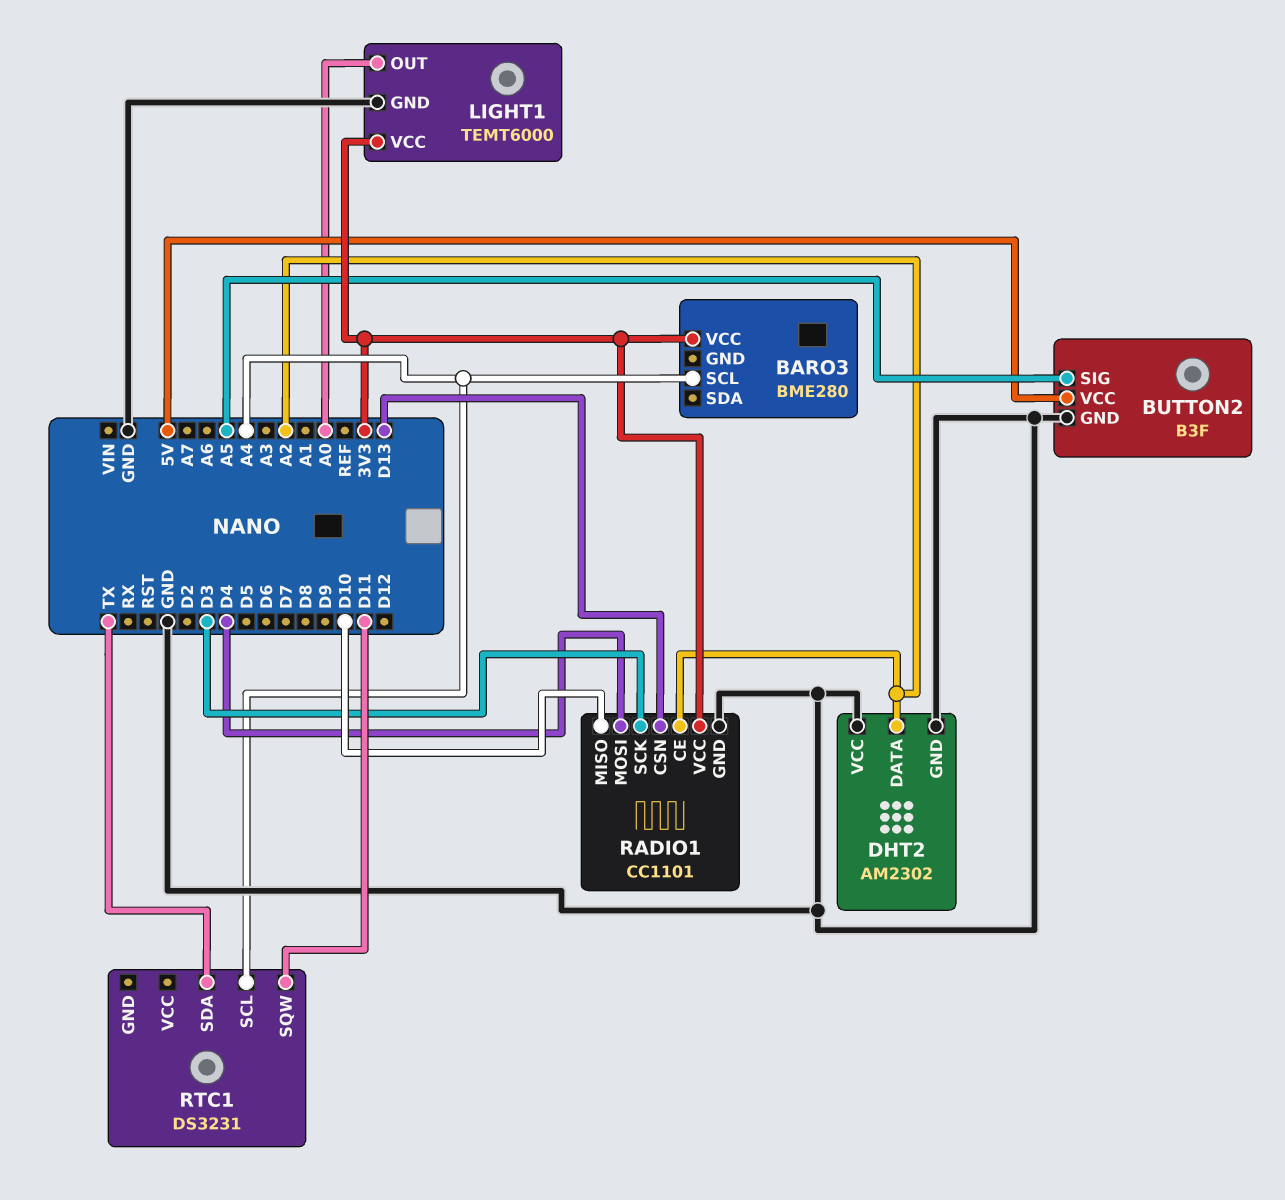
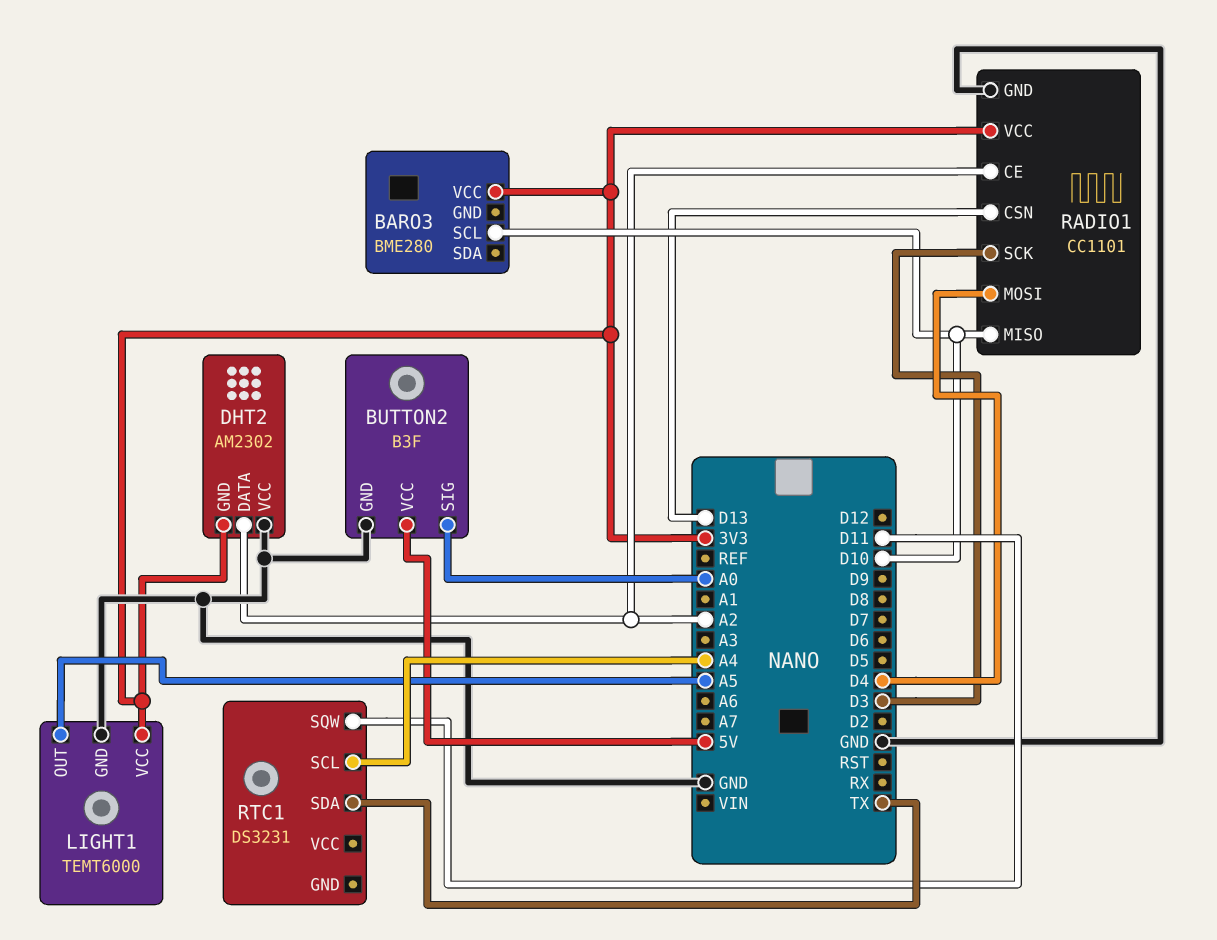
BARO3 pin SCL: A4 -> D10
BUTTON2 pin SIG: A5 -> A0
DHT2 pin GND: GND -> 3V3
LIGHT1 pin OUT: A0 -> A5

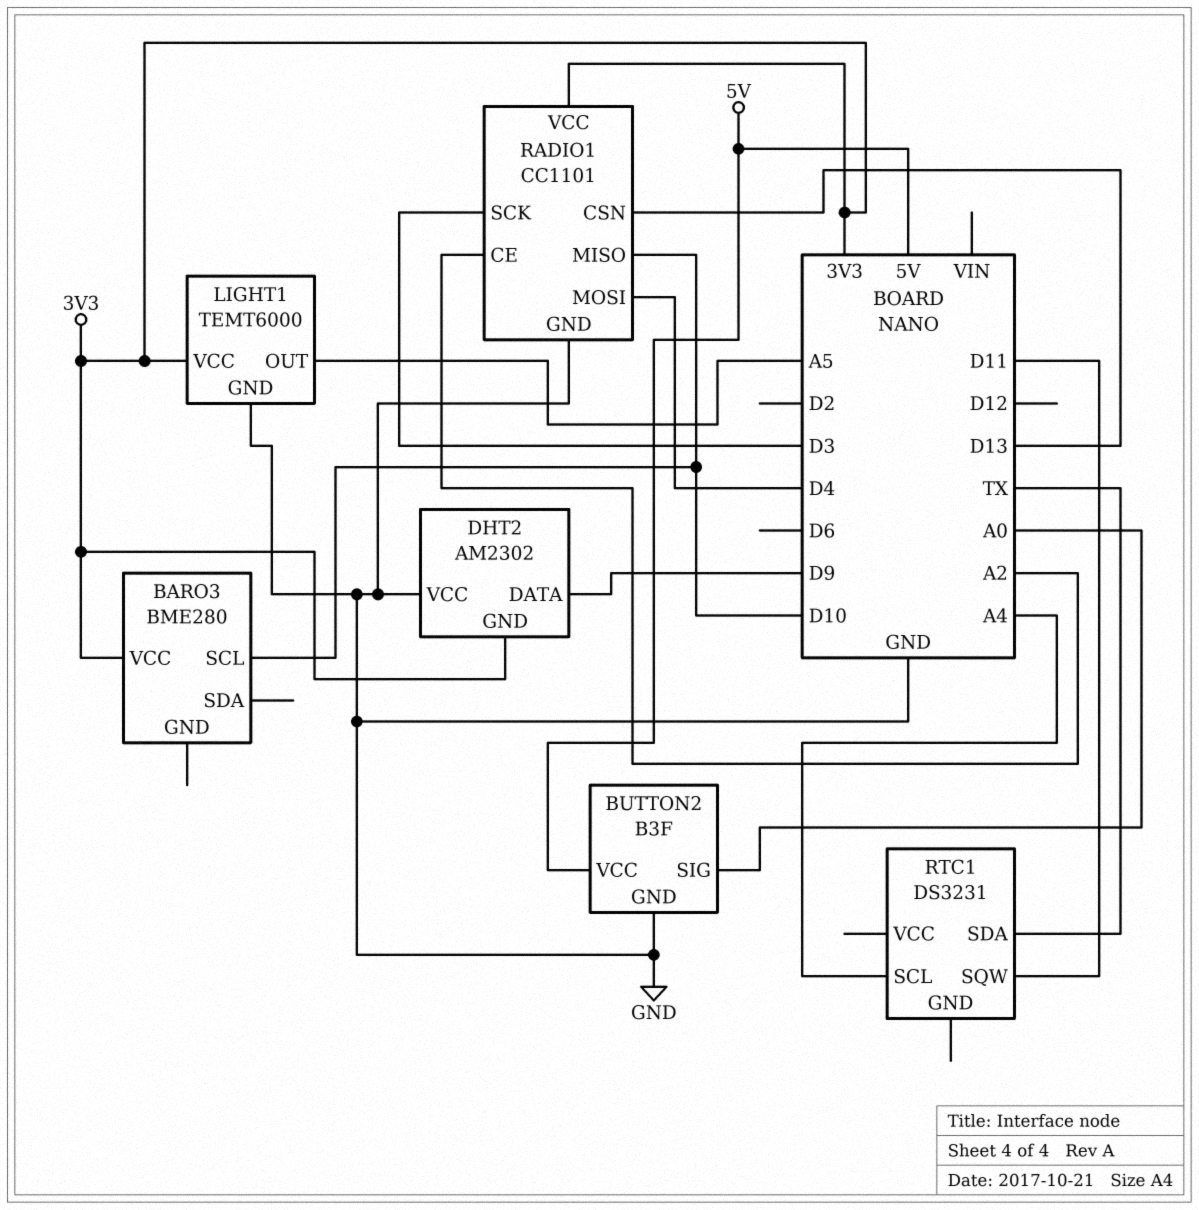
DHT2 pin DATA: A2 -> D9

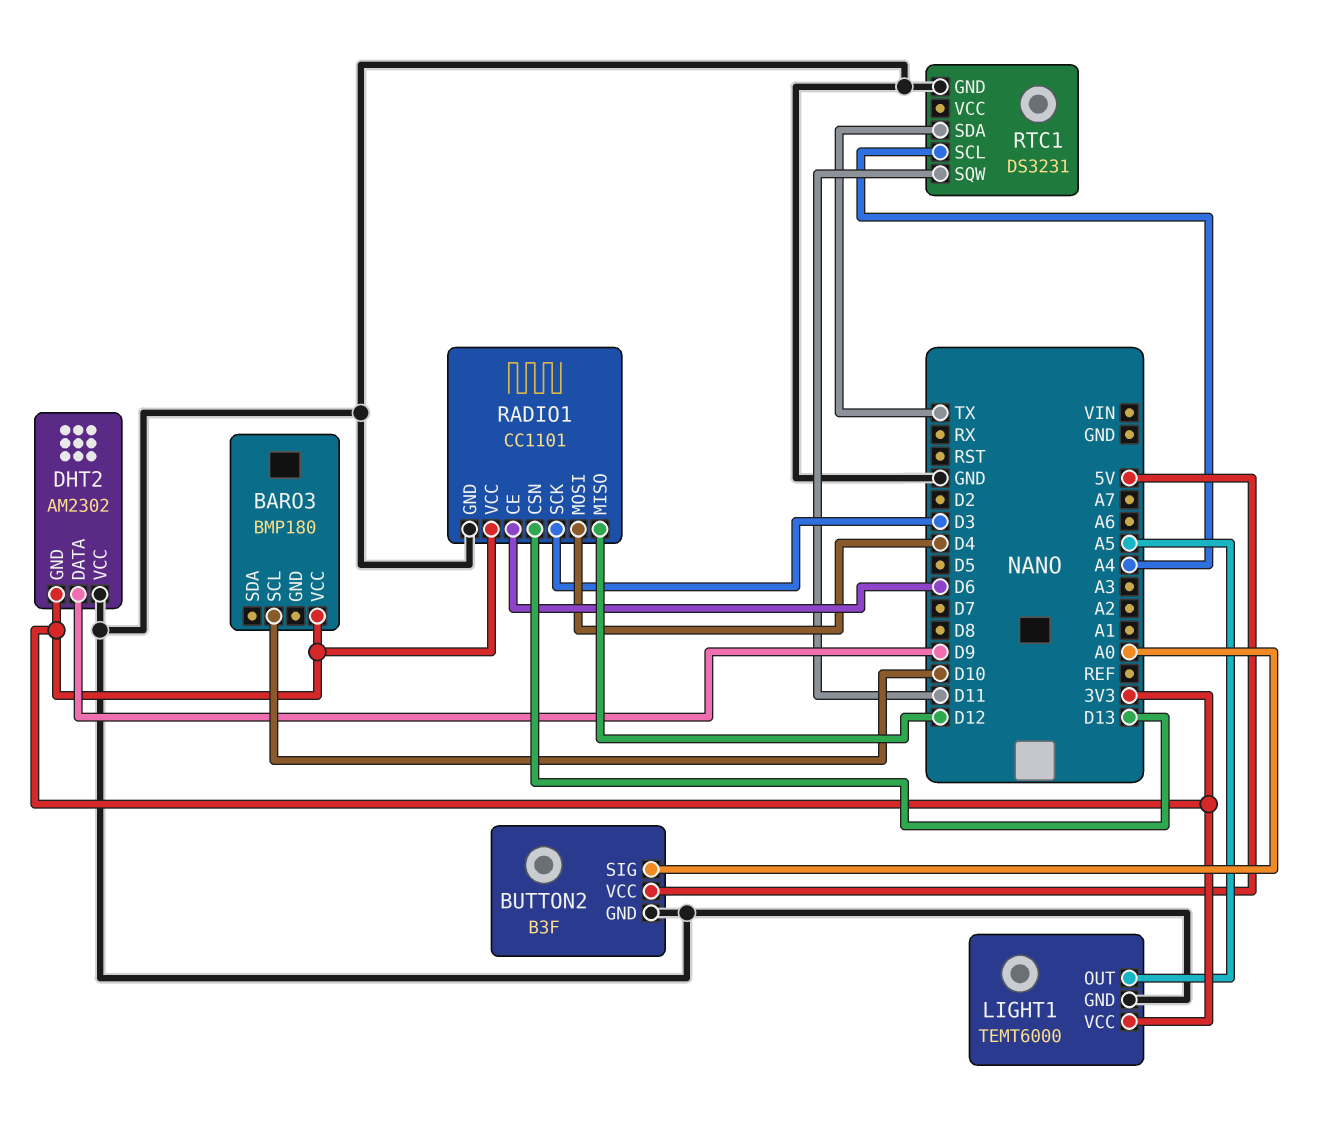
BARO3: BME280 -> BMP180
RADIO1 pin CE: A2 -> D6
RADIO1 pin MISO: D10 -> D12
RTC1 pin GND: none -> GND

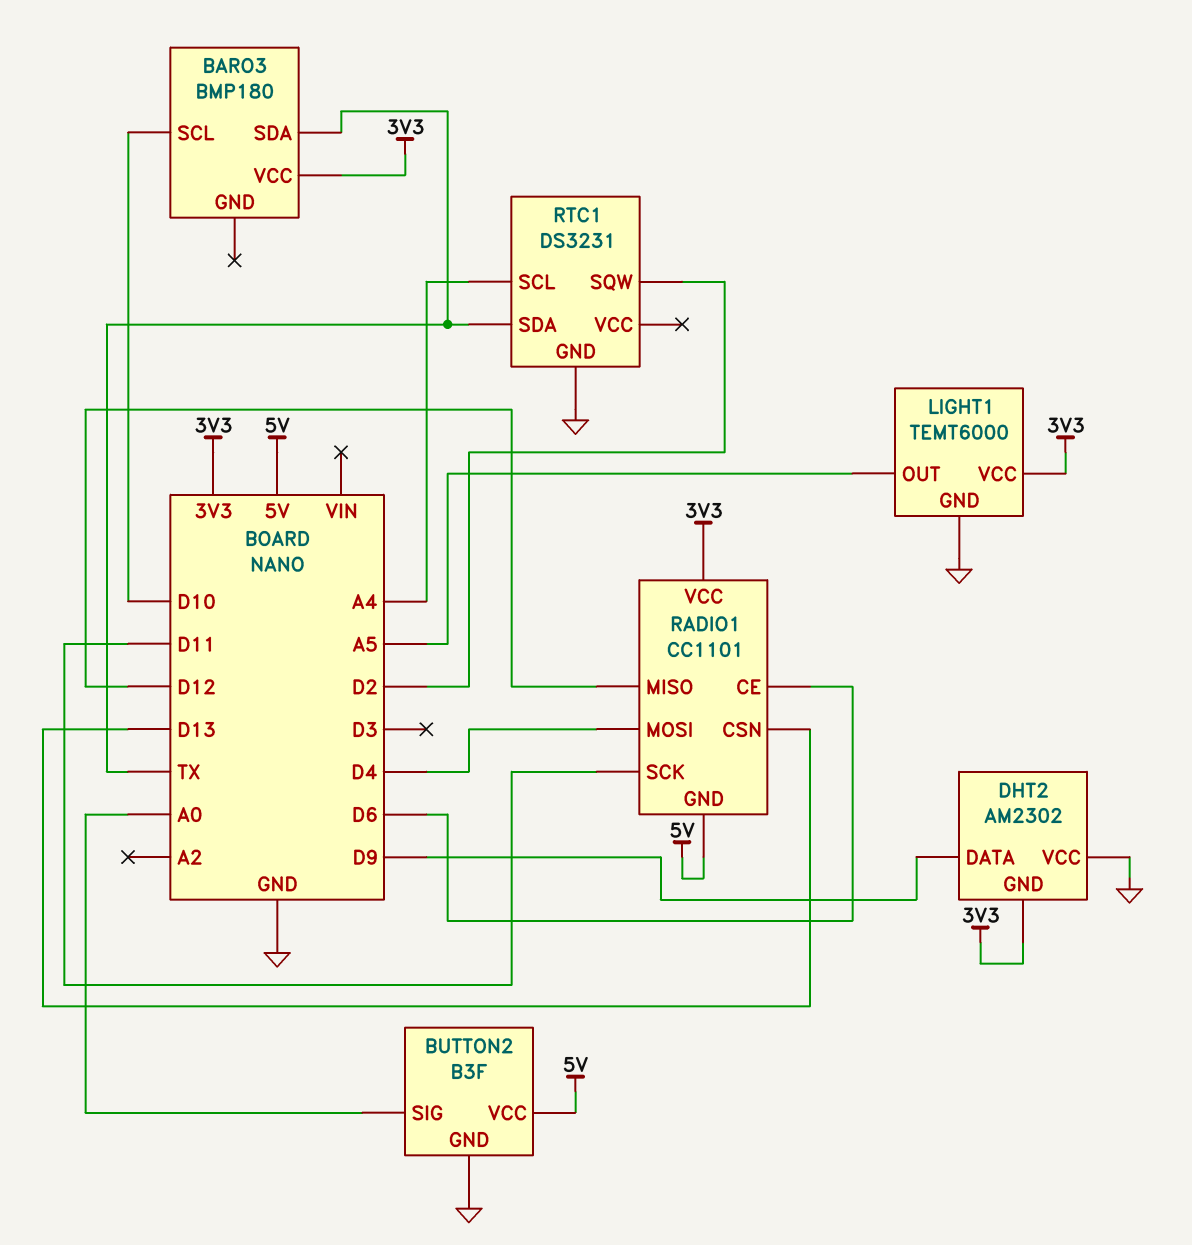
BARO3 pin SDA: none -> TX
RADIO1 pin GND: GND -> 5V
RADIO1 pin SCK: D3 -> D11
RTC1 pin SQW: D11 -> D2

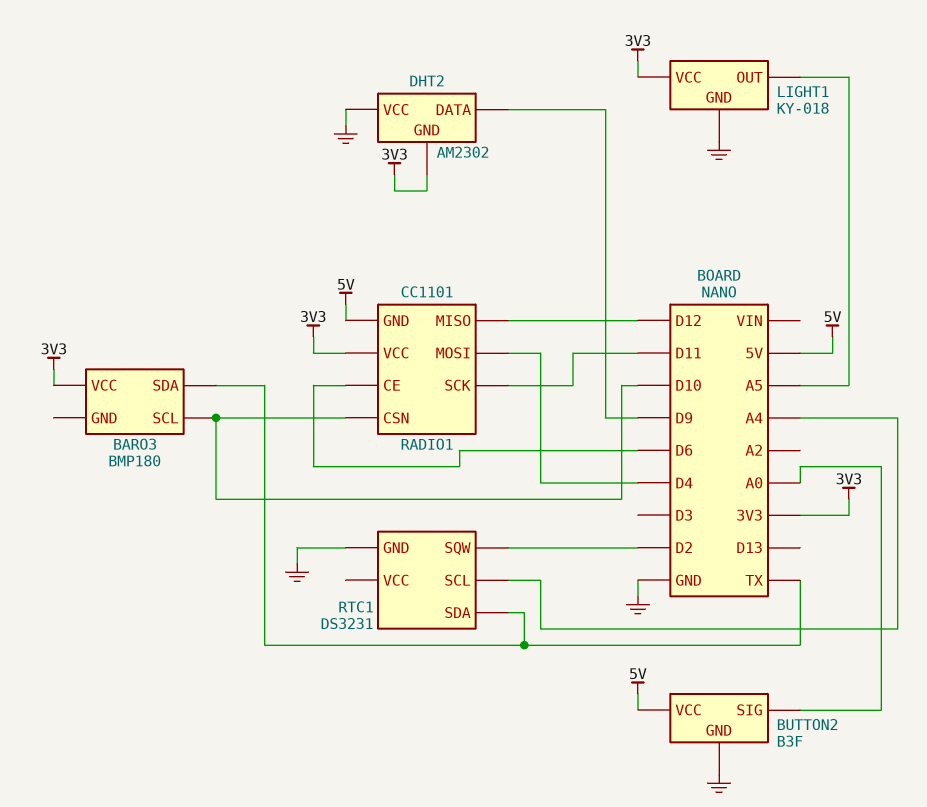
LIGHT1: TEMT6000 -> KY-018
RADIO1 pin CSN: D13 -> D10

